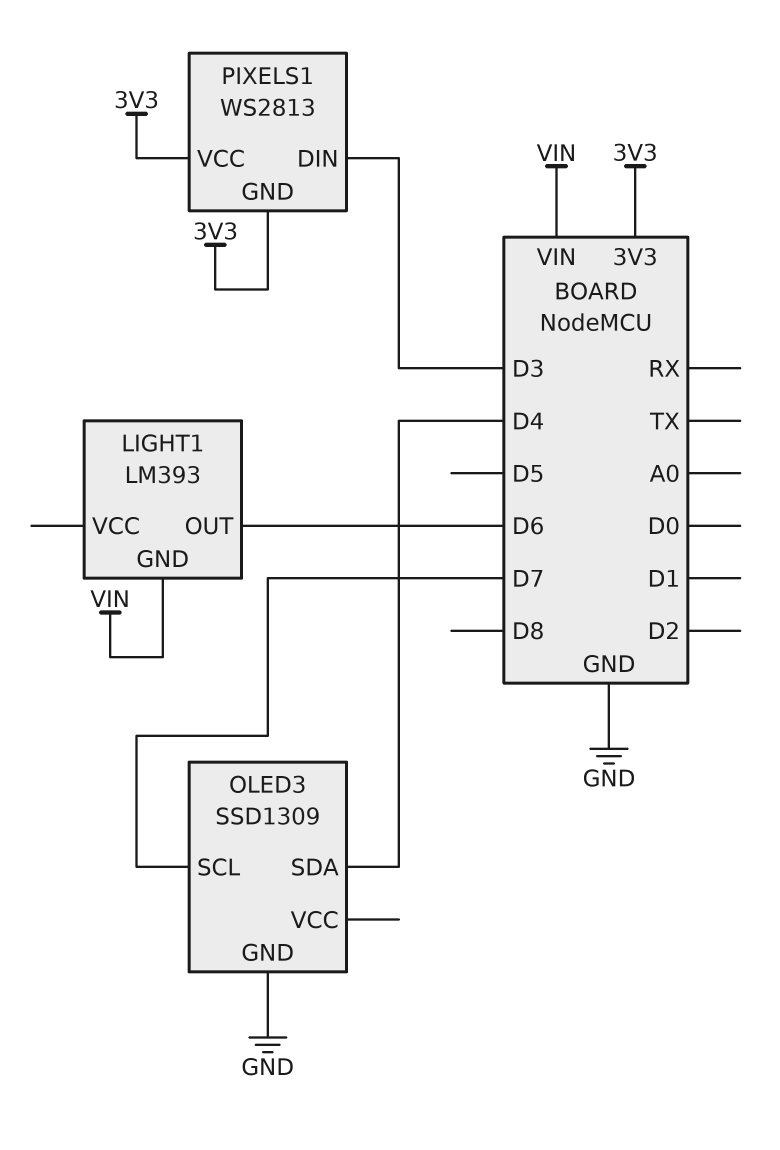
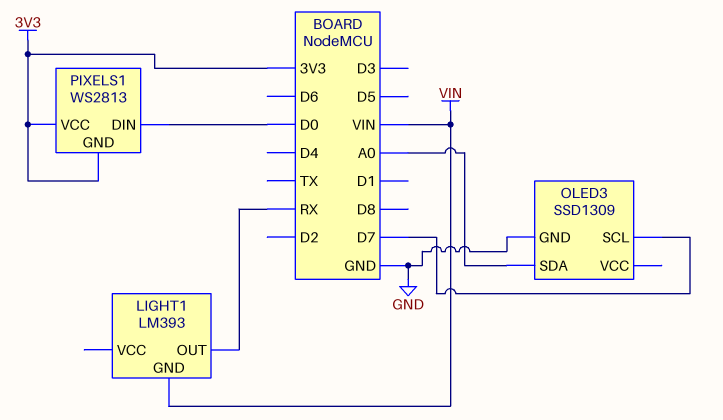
LIGHT1 pin OUT: D6 -> RX
OLED3 pin SDA: D4 -> A0
PIXELS1 pin DIN: D3 -> D0

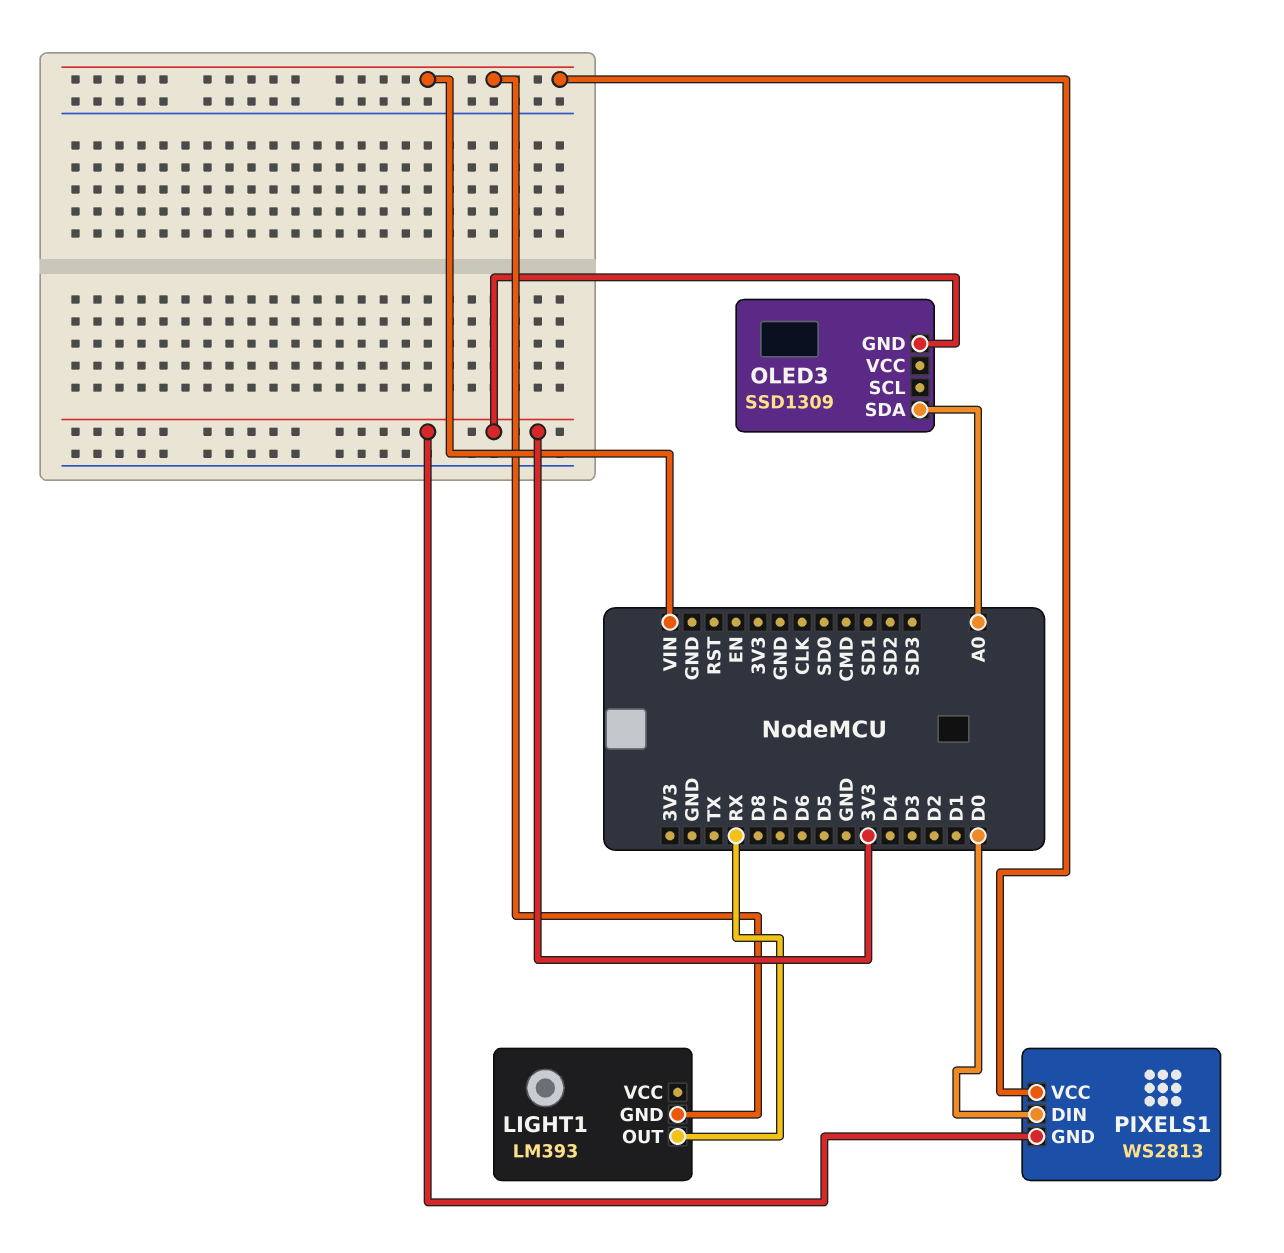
OLED3 pin GND: GND -> 3V3
OLED3 pin SCL: D7 -> none
PIXELS1 pin VCC: 3V3 -> VIN

